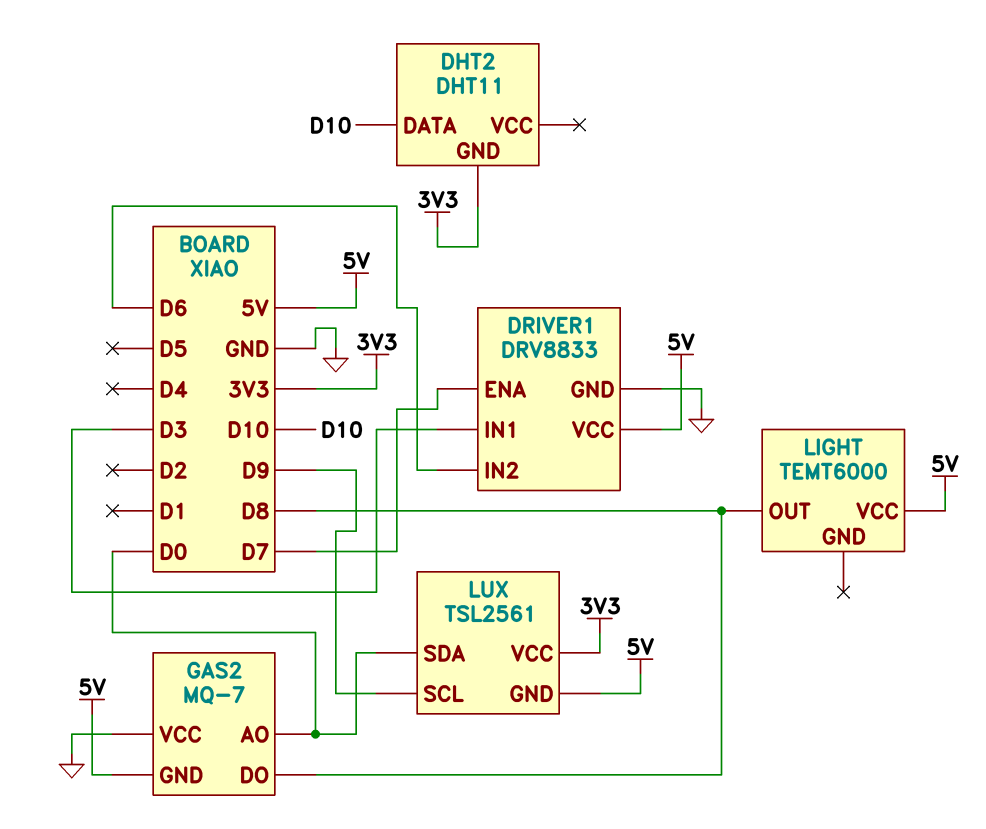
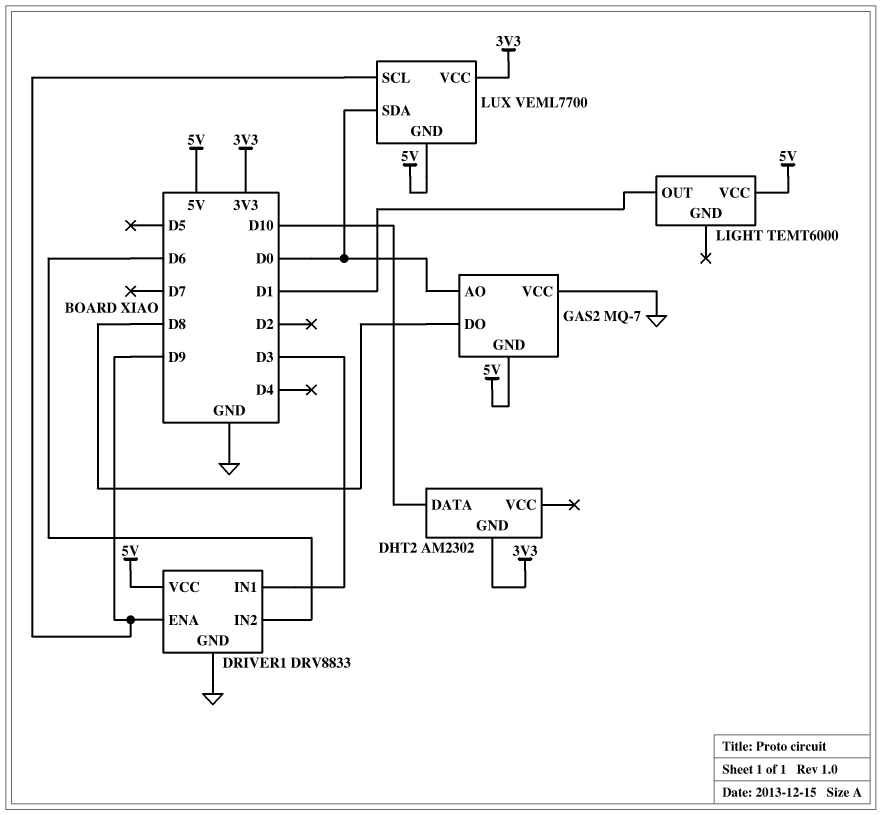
DHT2: DHT11 -> AM2302
DRIVER1 pin ENA: D7 -> D9
LIGHT pin OUT: D8 -> D1
LUX: TSL2561 -> VEML7700

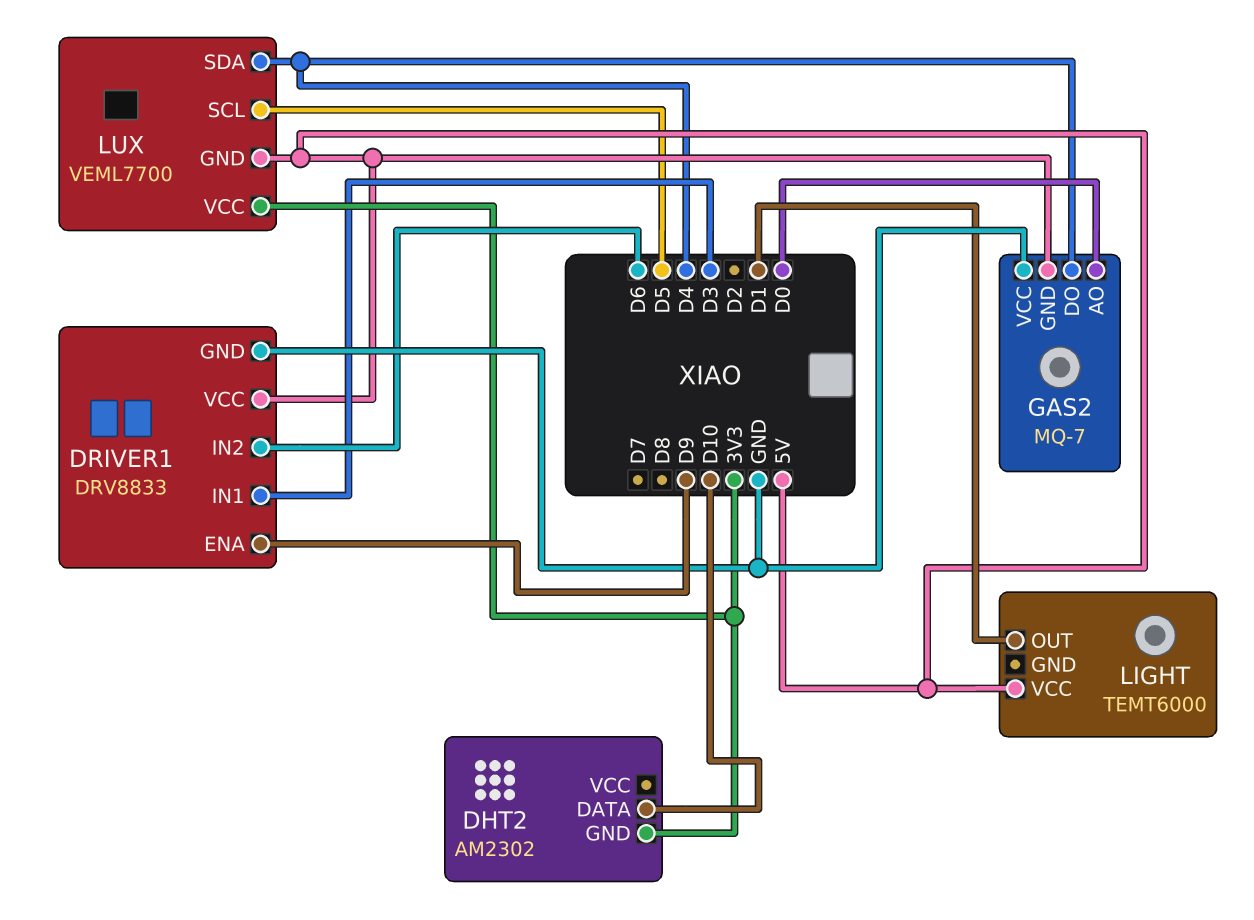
GAS2 pin DO: D8 -> D4
LUX pin SCL: D9 -> D5
LUX pin SDA: D0 -> D4

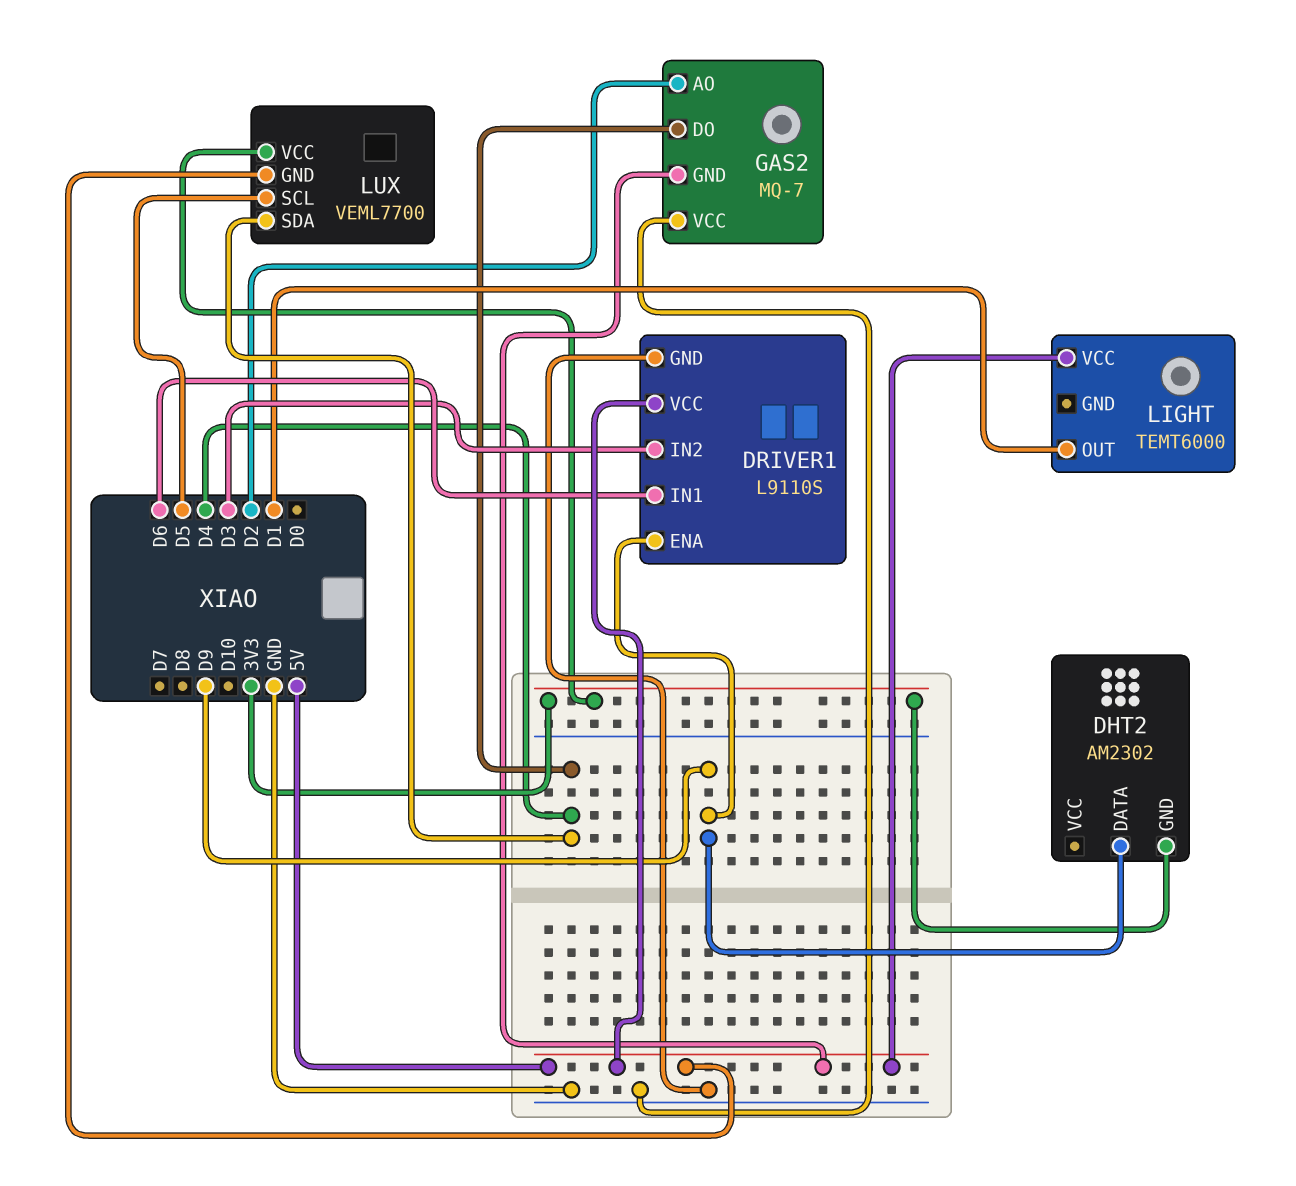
DHT2 pin DATA: D10 -> D9
DRIVER1: DRV8833 -> L9110S
DRIVER1 pin IN1: D3 -> D6
DRIVER1 pin IN2: D6 -> D3
GAS2 pin AO: D0 -> D2

